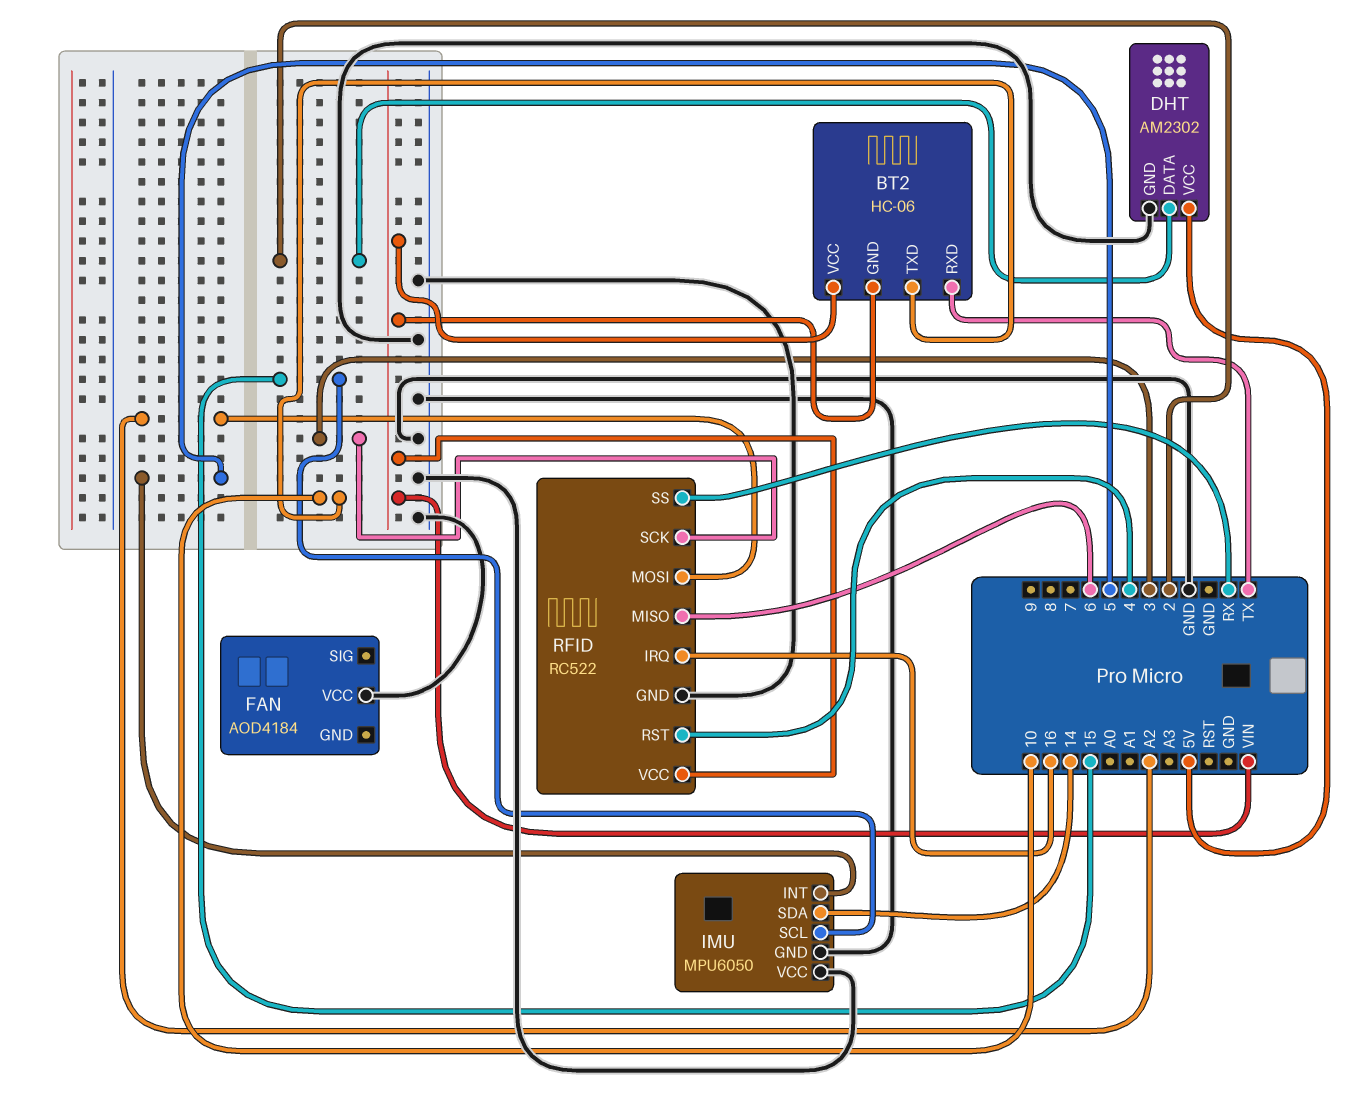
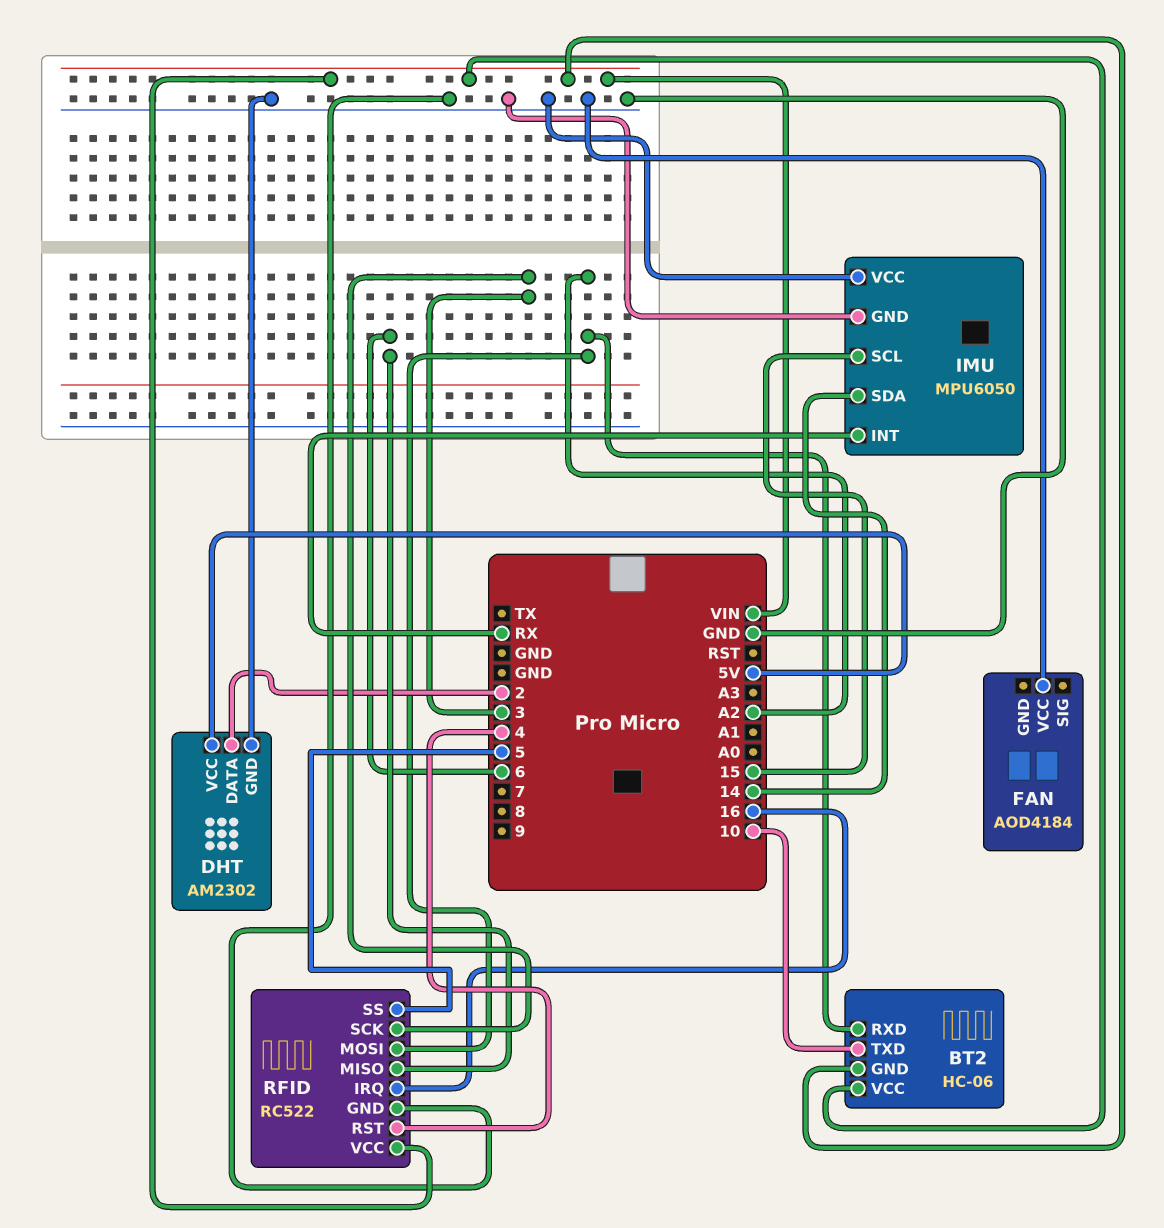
BT2 pin RXD: TX -> A2
IMU pin INT: 5 -> RX
RFID pin SS: RX -> 5

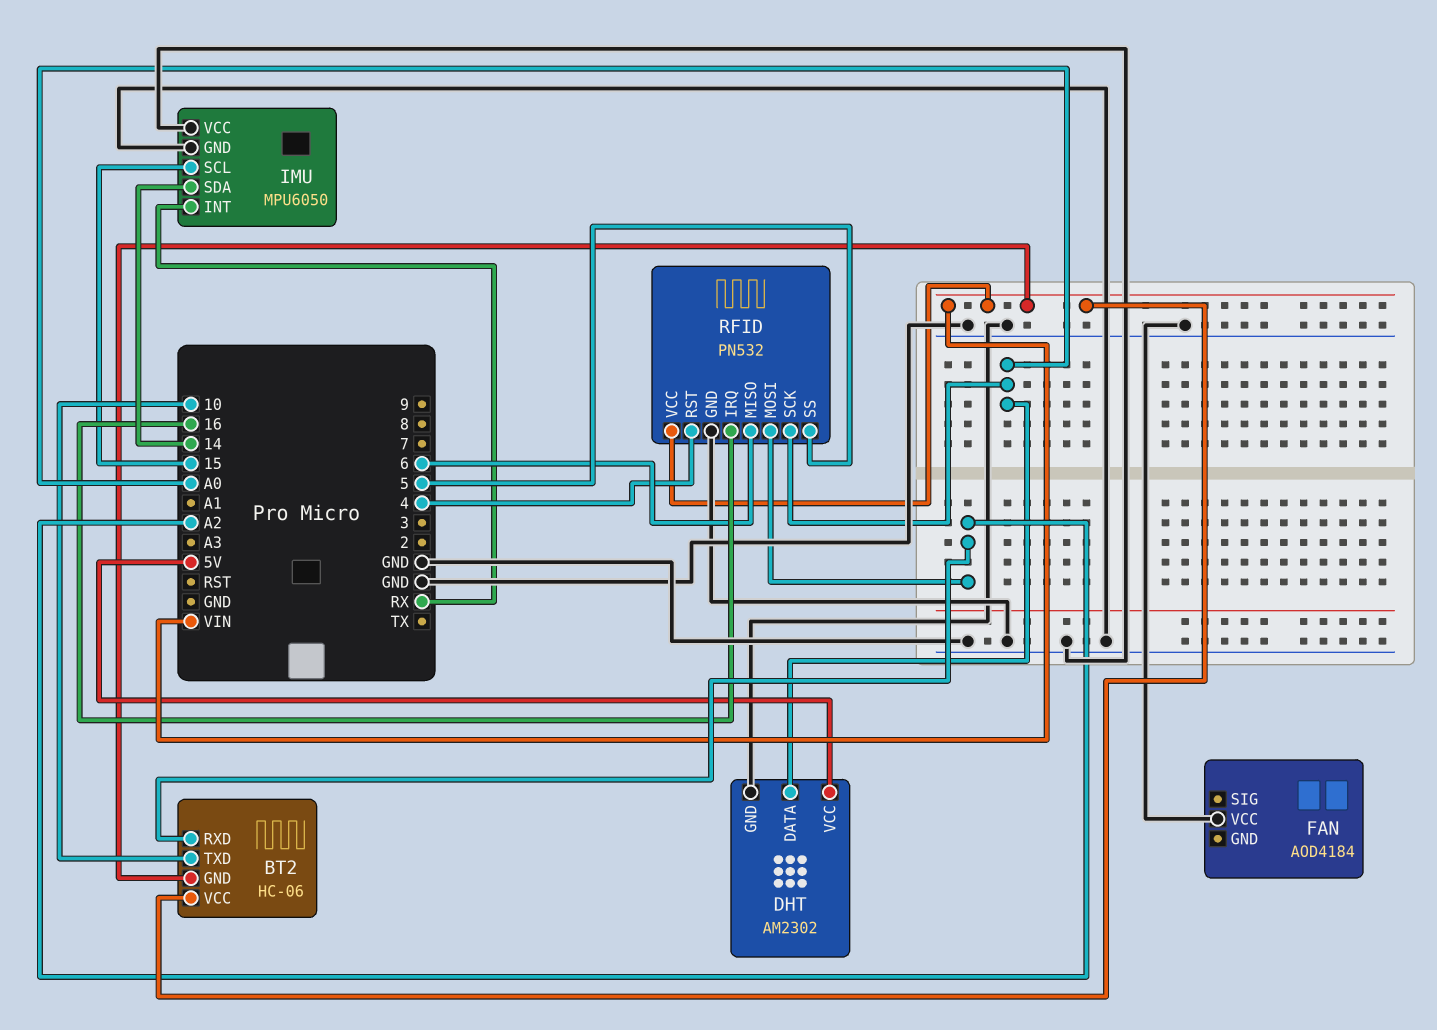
DHT pin DATA: 2 -> A0
RFID: RC522 -> PN532
RFID pin SCK: 3 -> A0

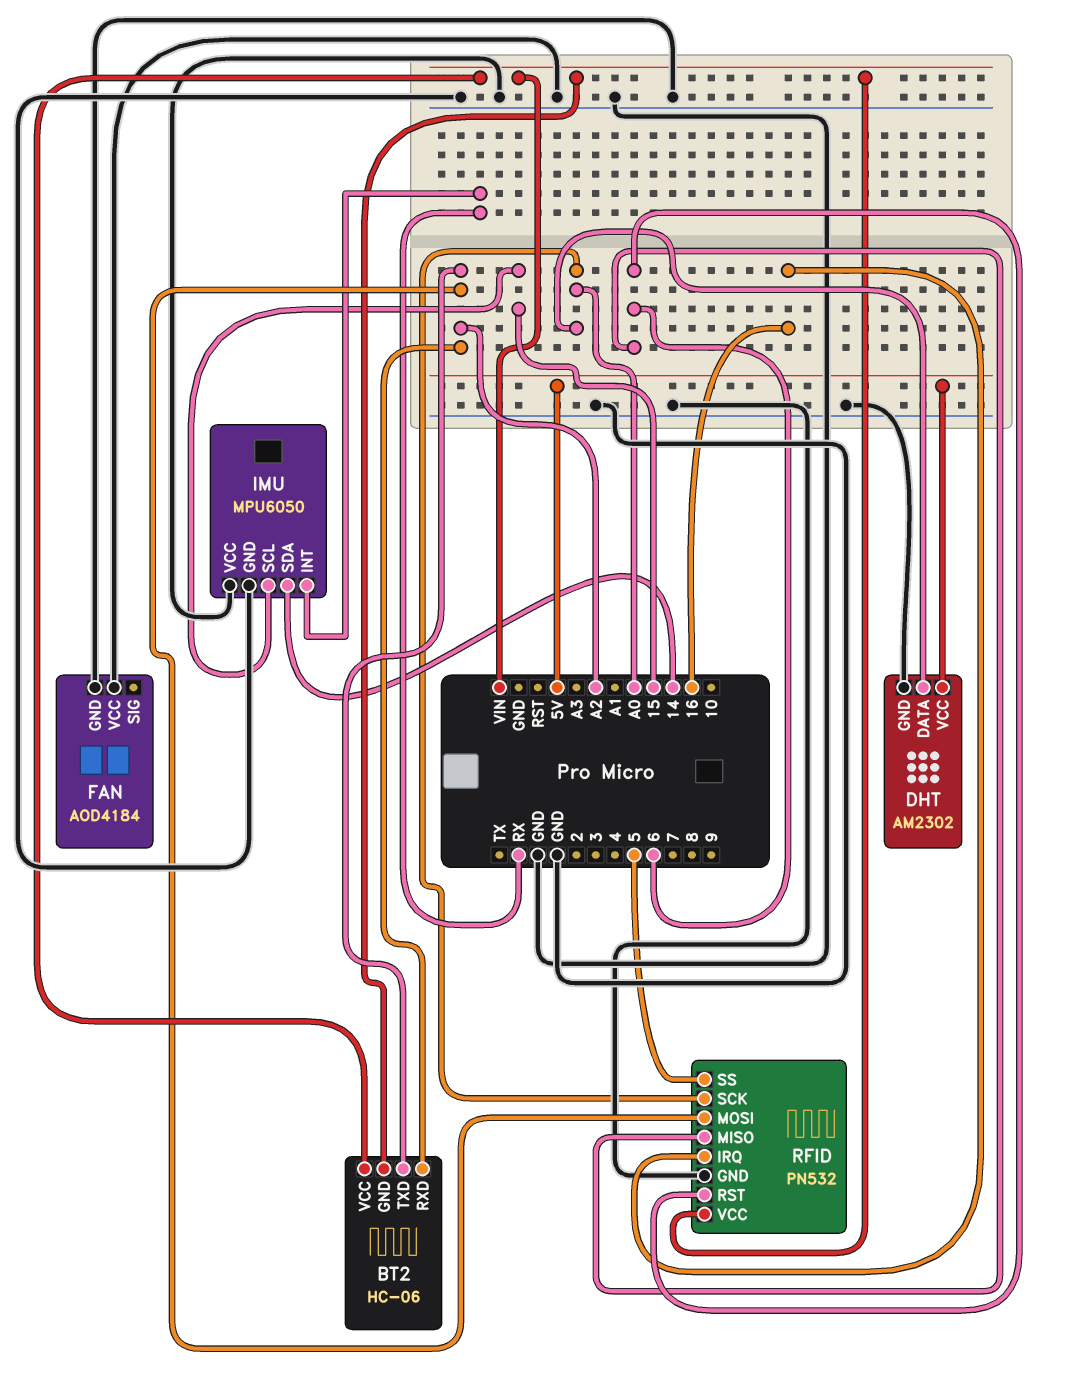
BT2 pin TXD: 10 -> A2
FAN pin GND: none -> GND
RFID pin RST: 4 -> 6

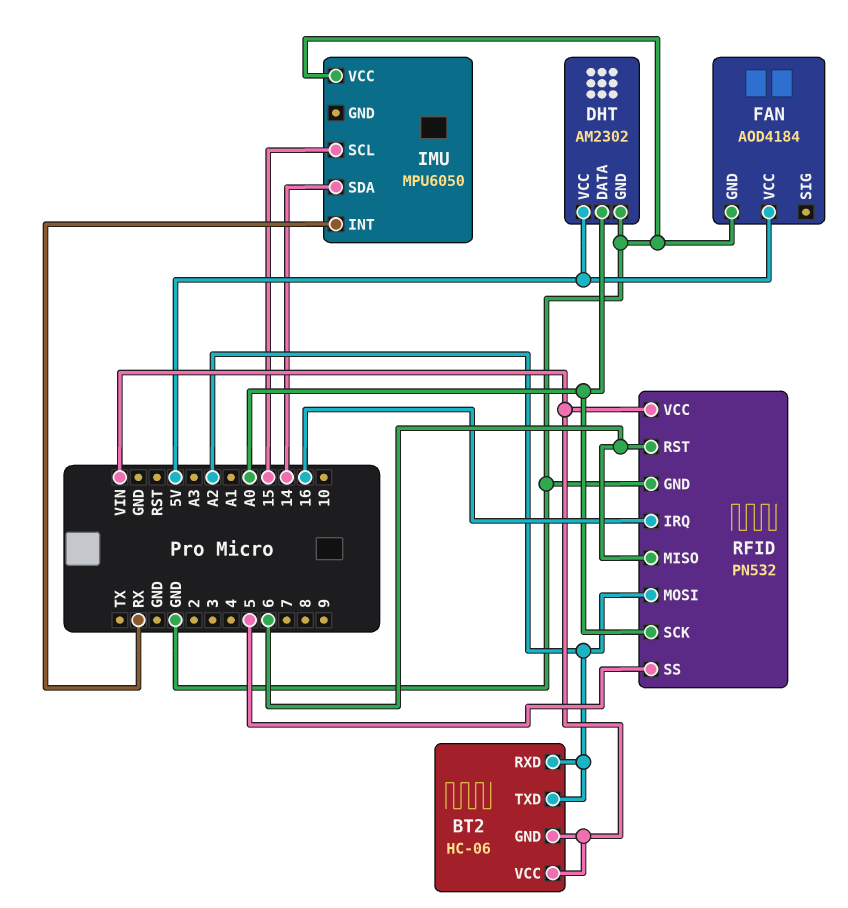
FAN pin VCC: GND -> 5V
IMU pin GND: GND -> none

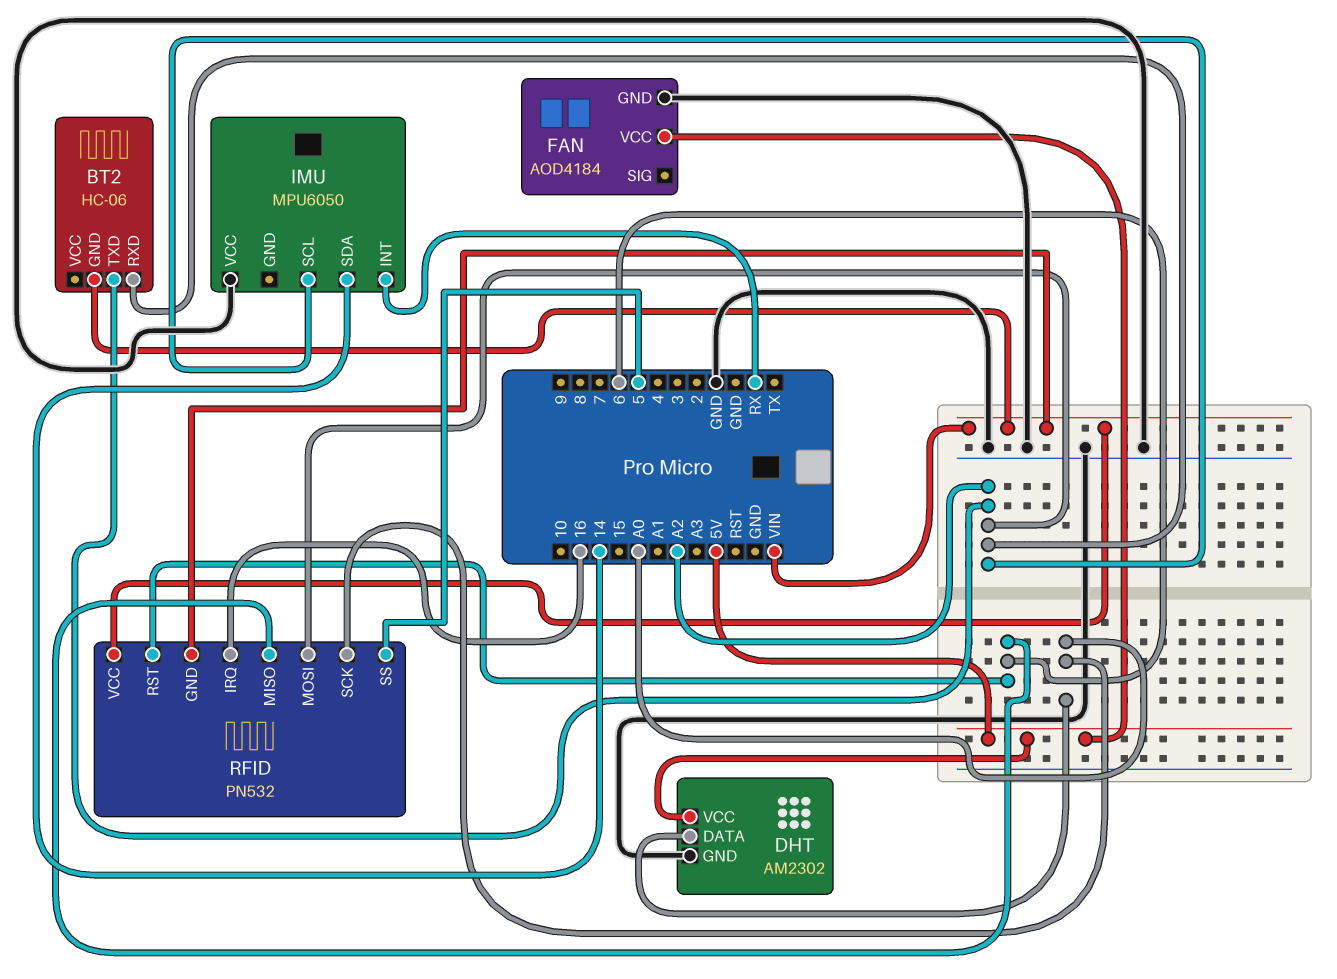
BT2 pin VCC: VIN -> none
IMU pin SCL: 15 -> A2
RFID pin GND: GND -> VIN

